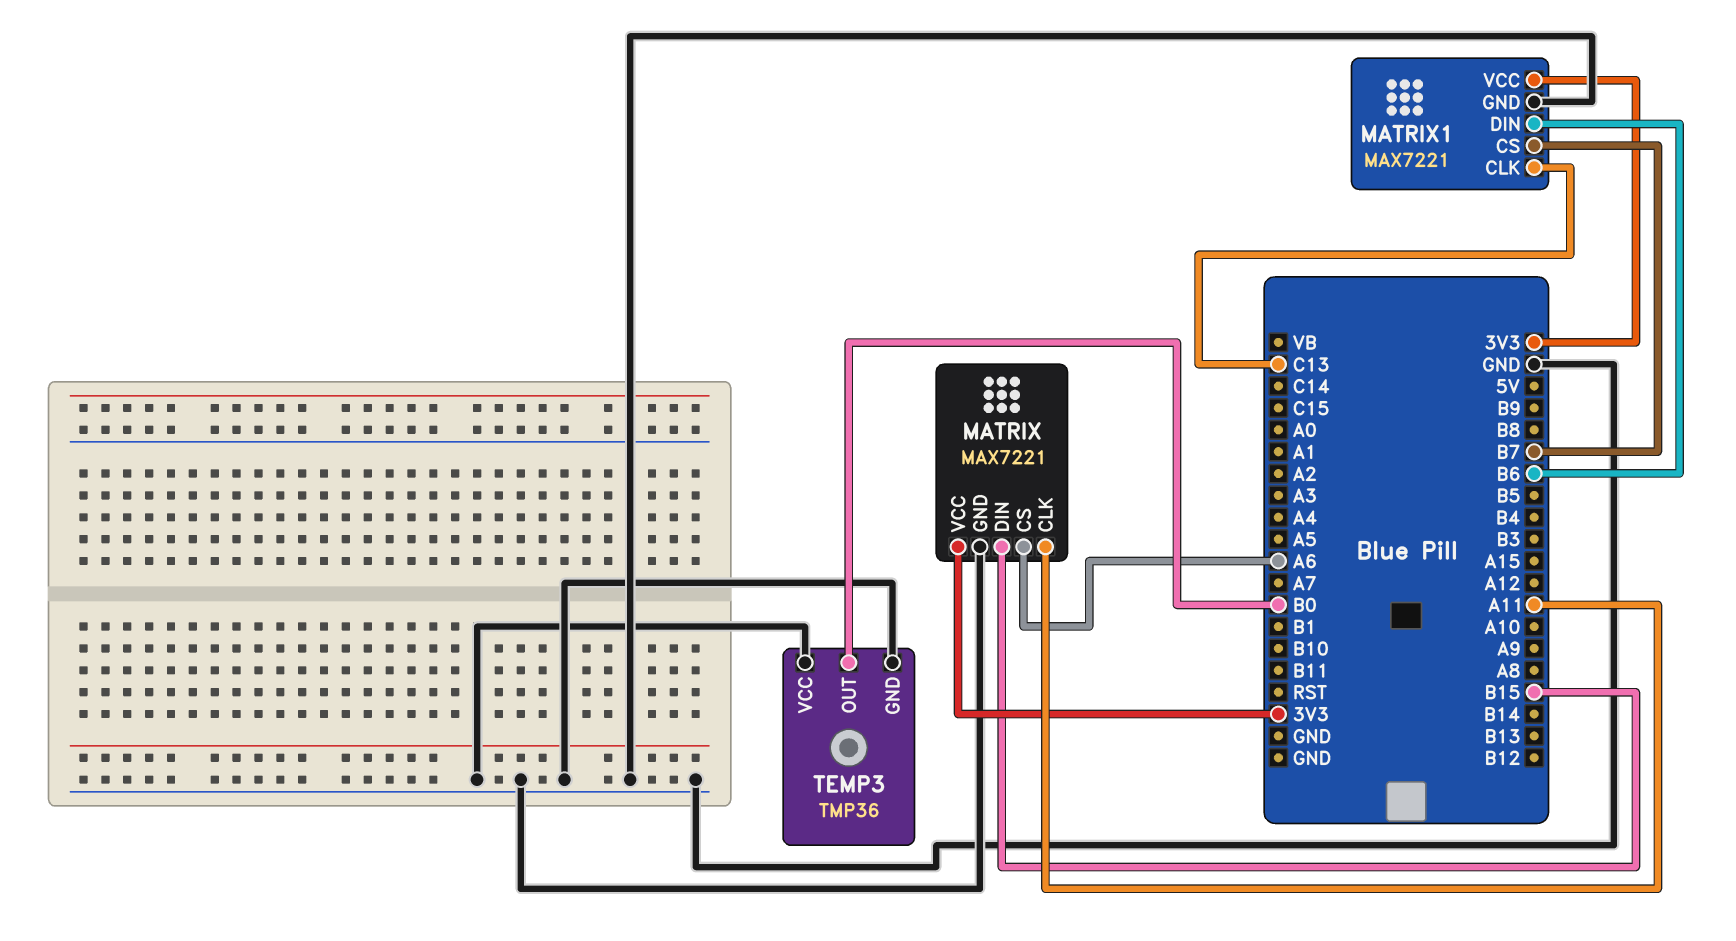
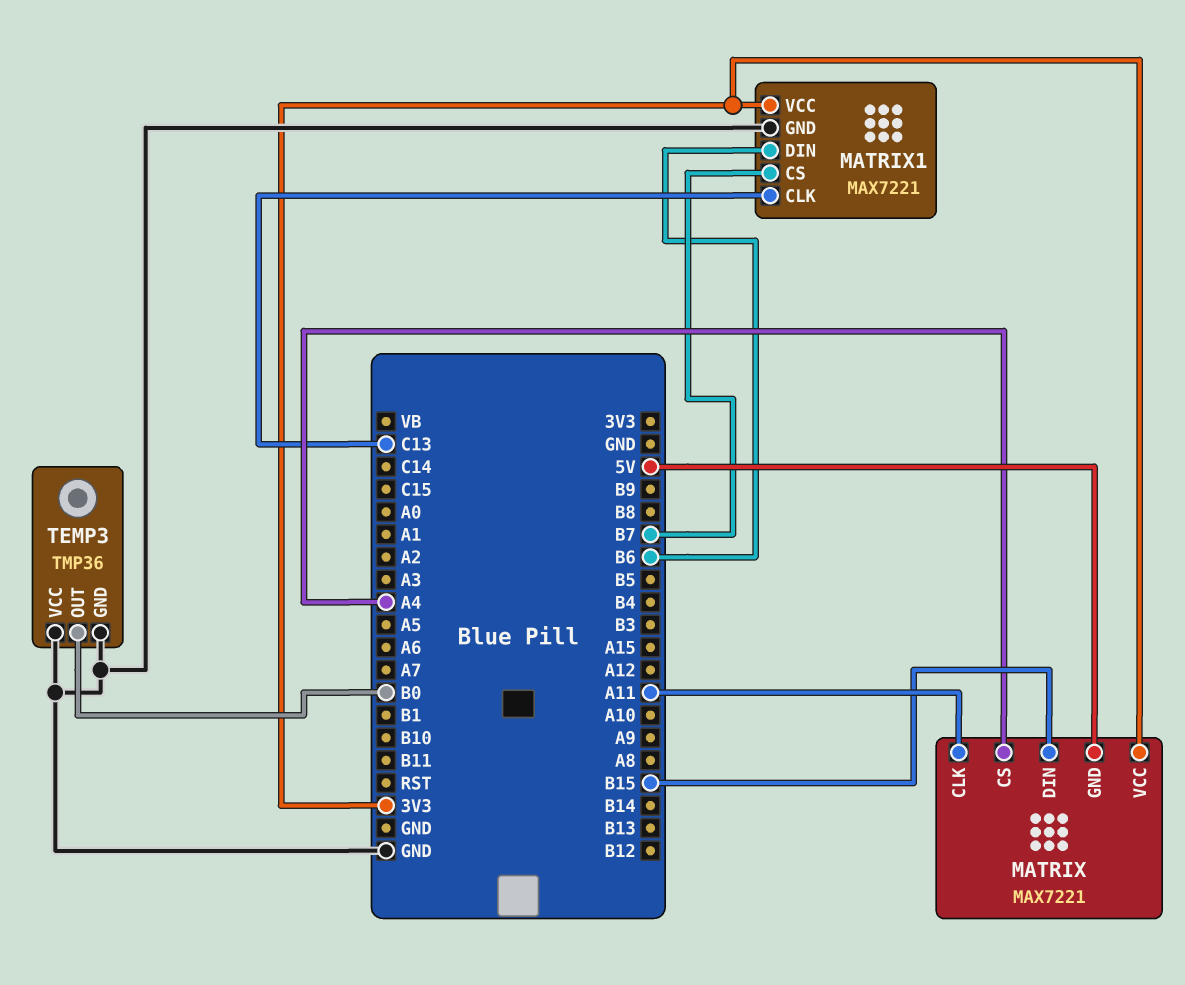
MATRIX pin CS: A6 -> A4
MATRIX pin GND: GND -> 5V

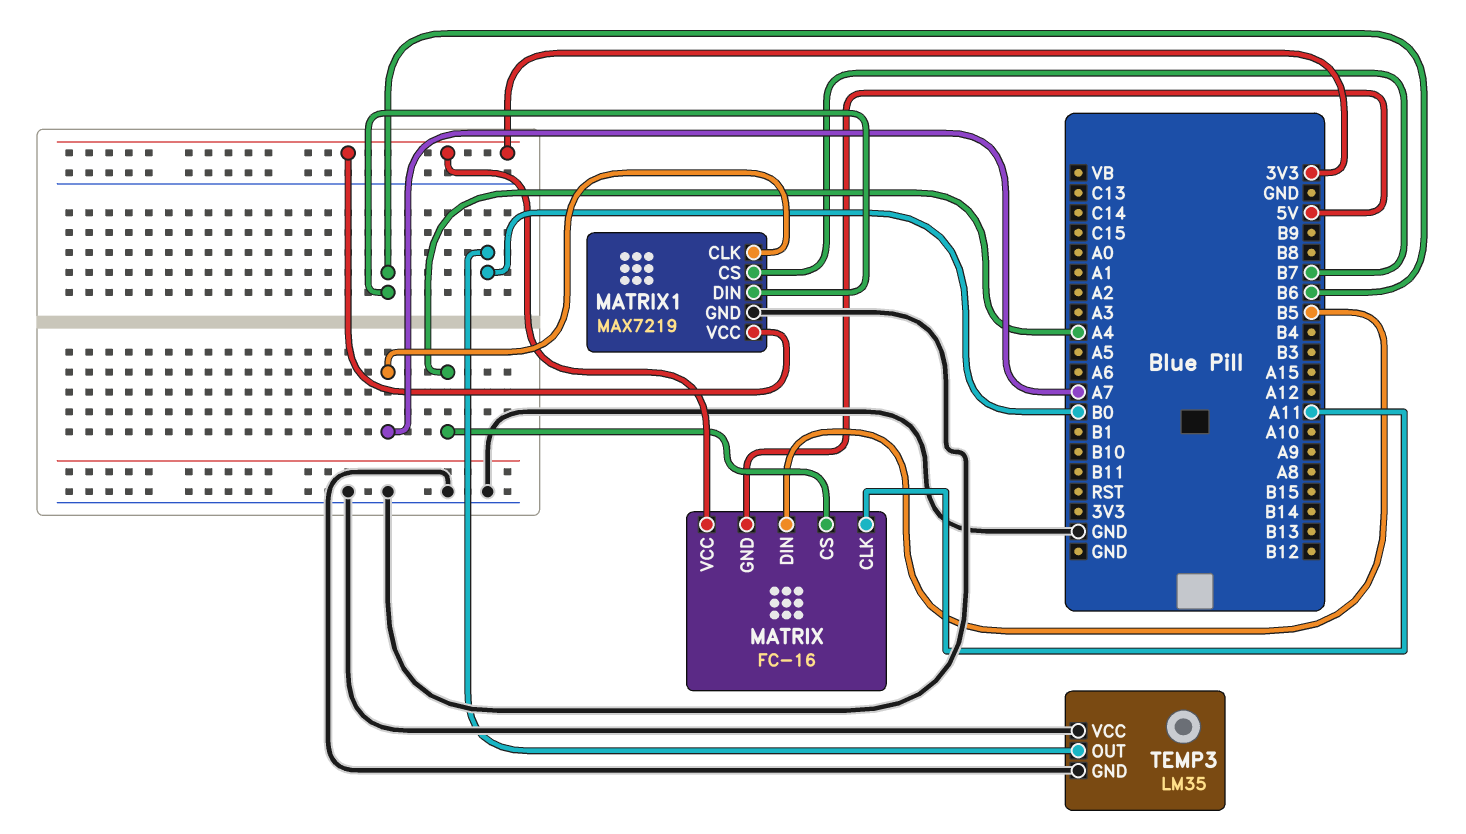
MATRIX: MAX7221 -> FC-16
MATRIX pin DIN: B15 -> B5
MATRIX1: MAX7221 -> MAX7219
MATRIX1 pin CLK: C13 -> A7
TEMP3: TMP36 -> LM35

